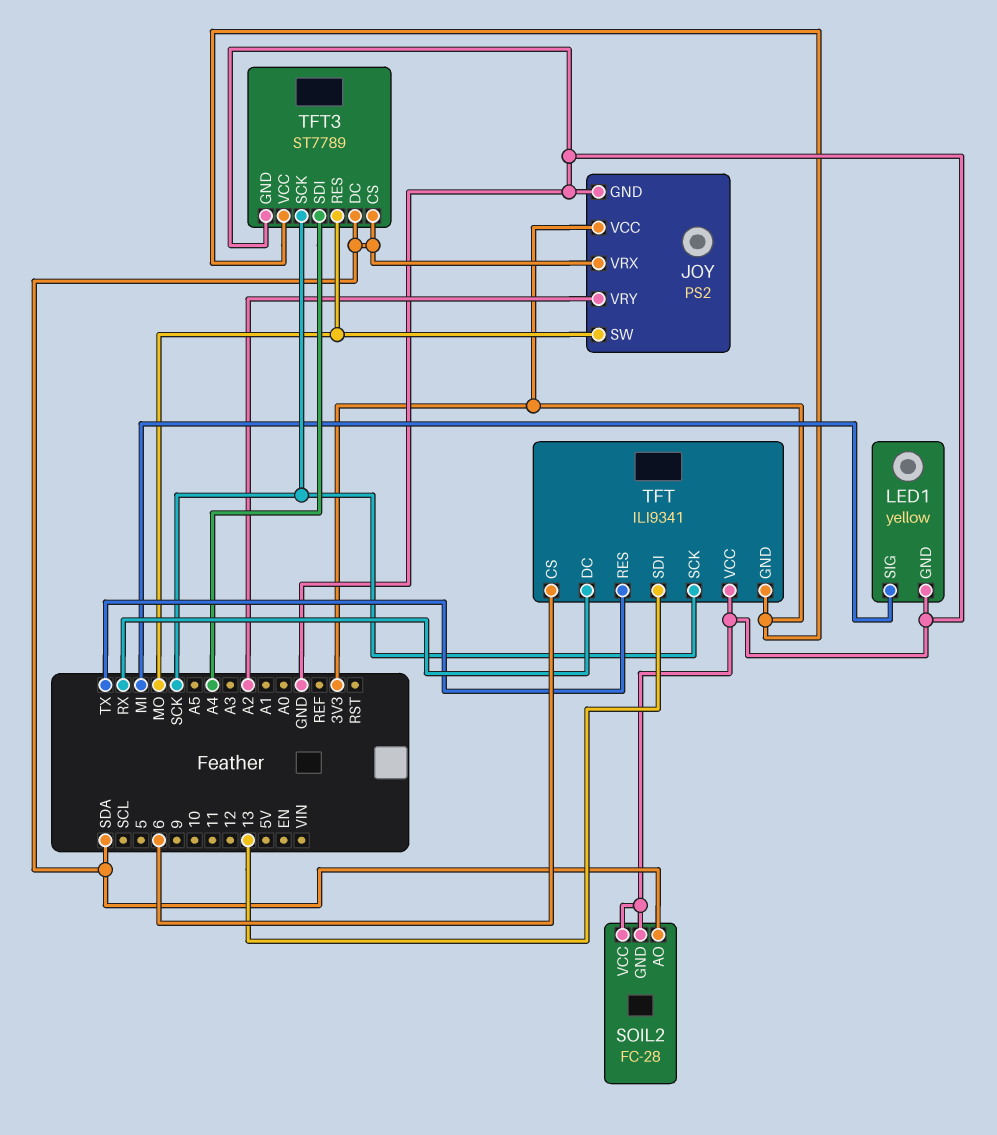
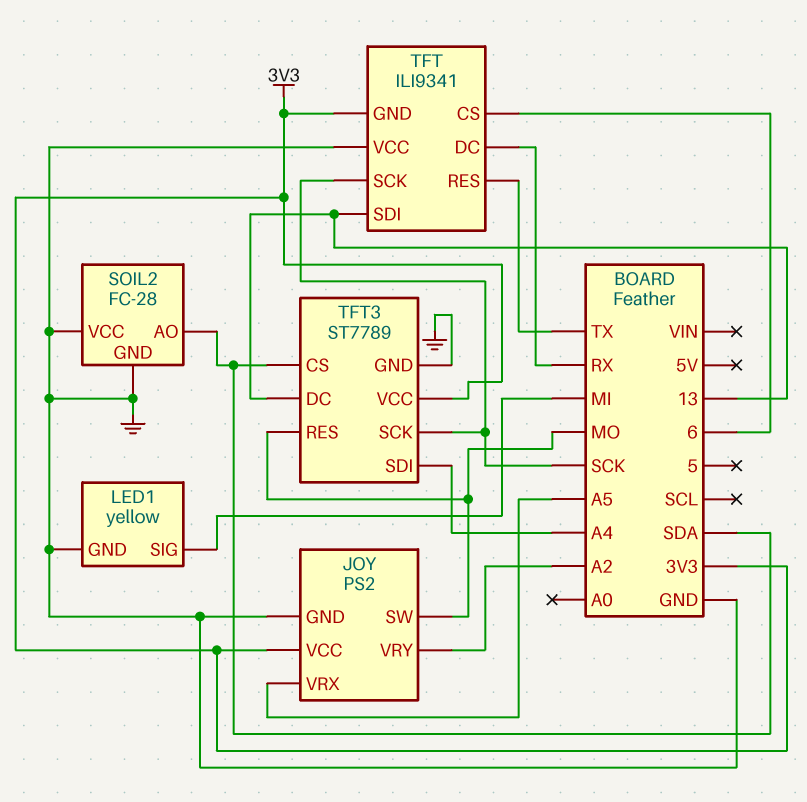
JOY pin VRX: SDA -> A5
TFT3 pin DC: SDA -> 13

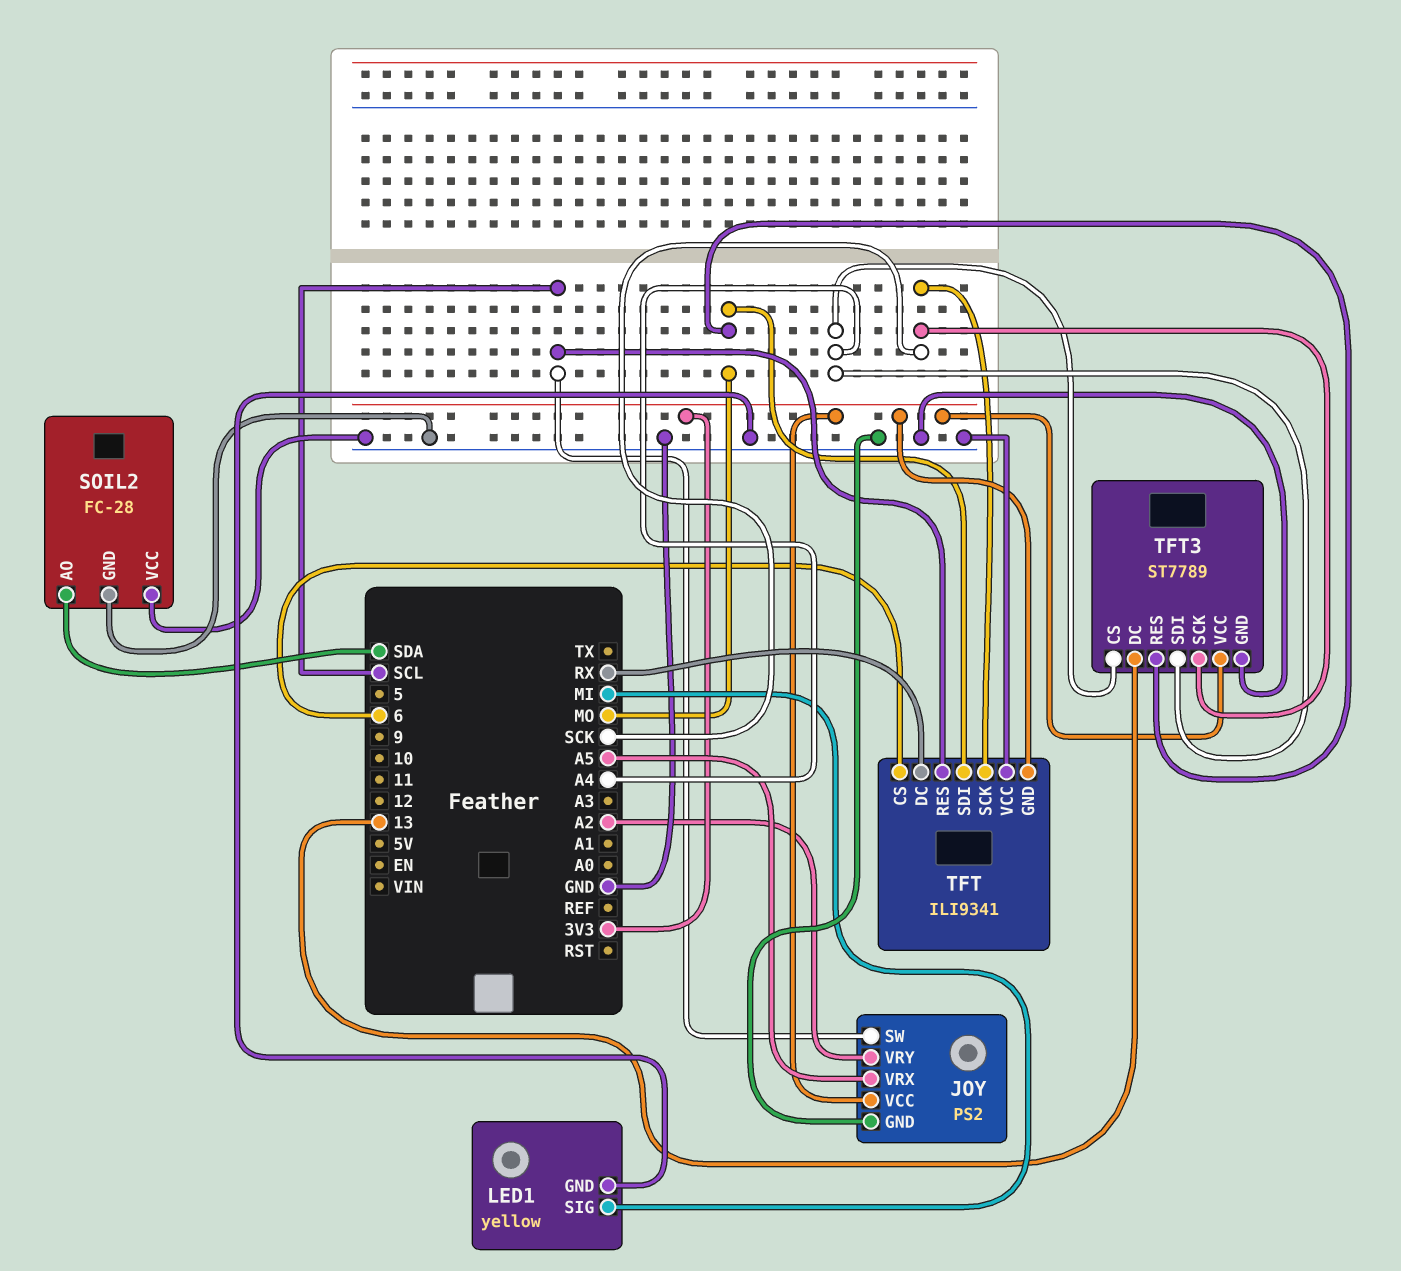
JOY pin SW: MO -> SCL
TFT pin RES: TX -> SCL
TFT pin SDI: 13 -> MO
TFT3 pin CS: SDA -> A4

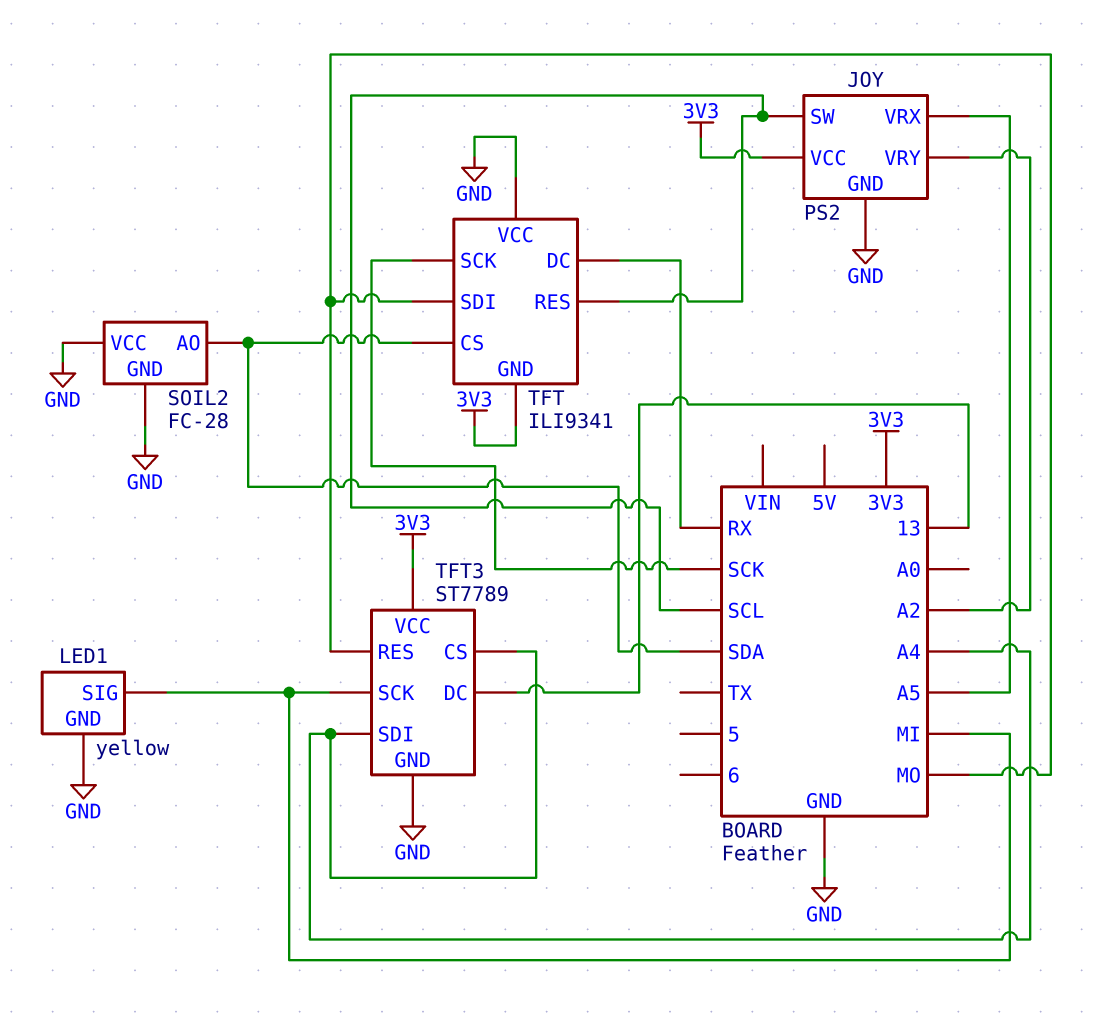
TFT pin CS: 6 -> SDA
TFT3 pin SCK: SCK -> MI

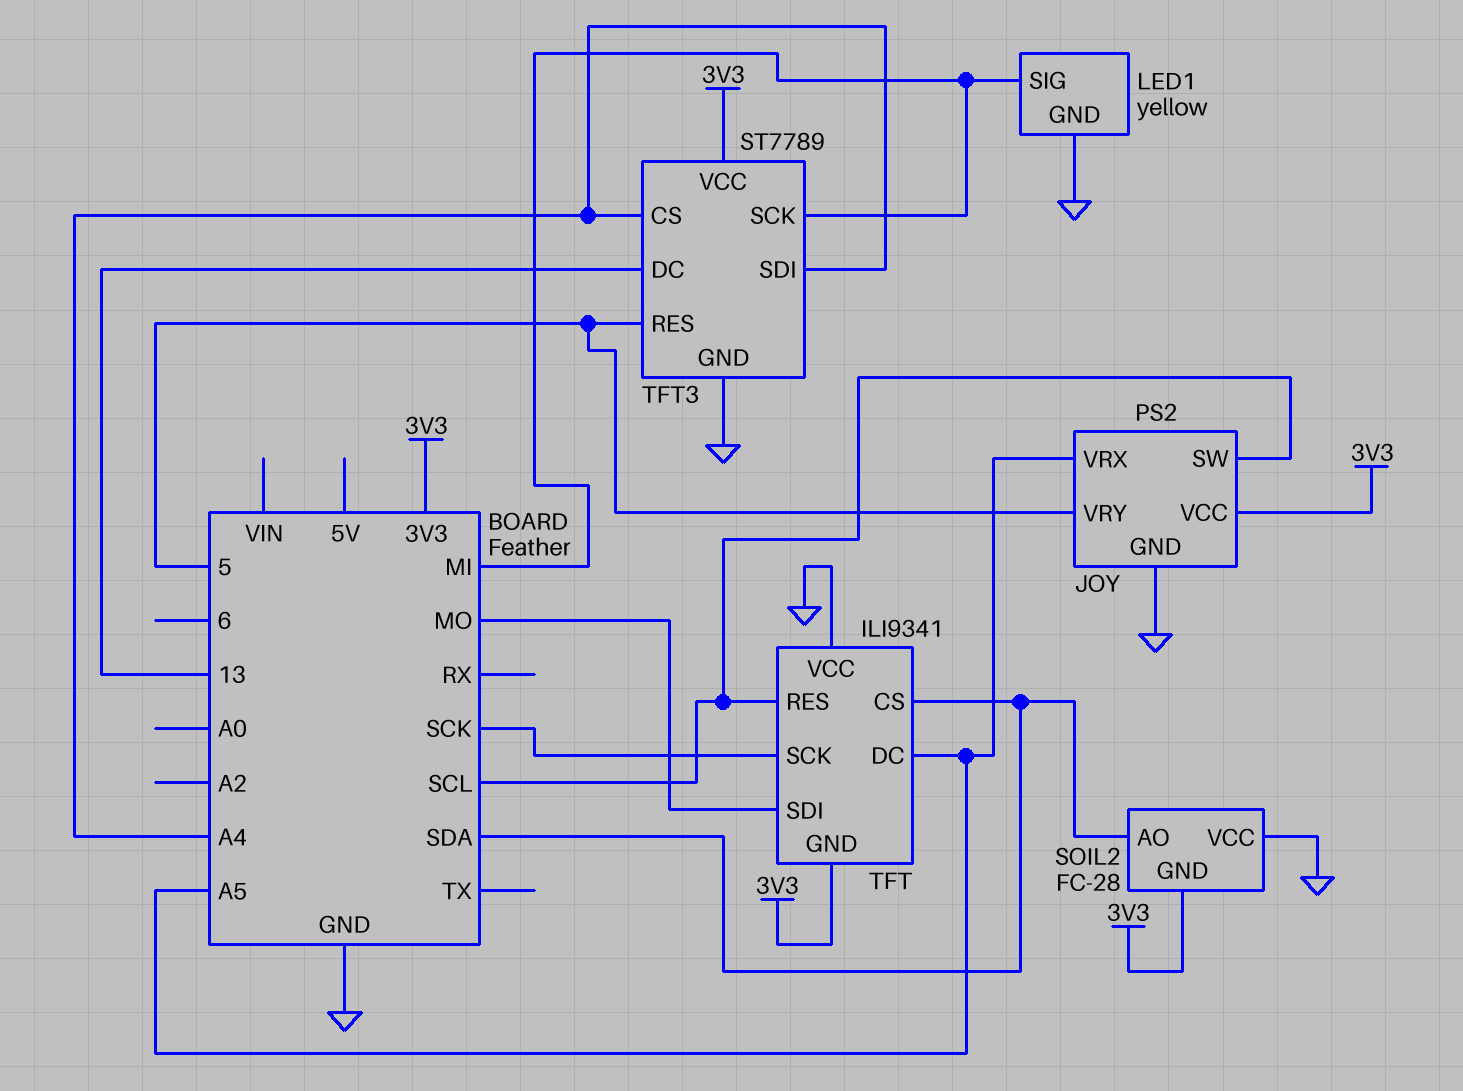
JOY pin VRY: A2 -> 5
SOIL2 pin GND: GND -> 3V3
TFT pin DC: RX -> A5
TFT3 pin RES: MO -> 5

